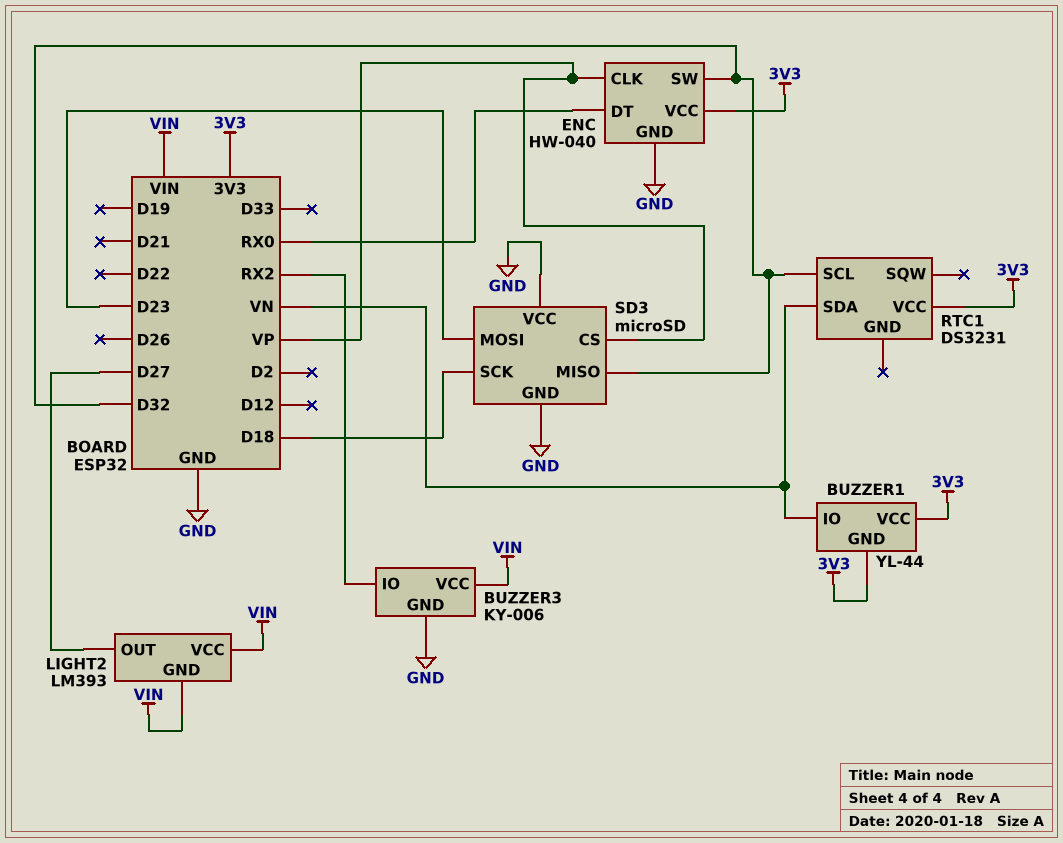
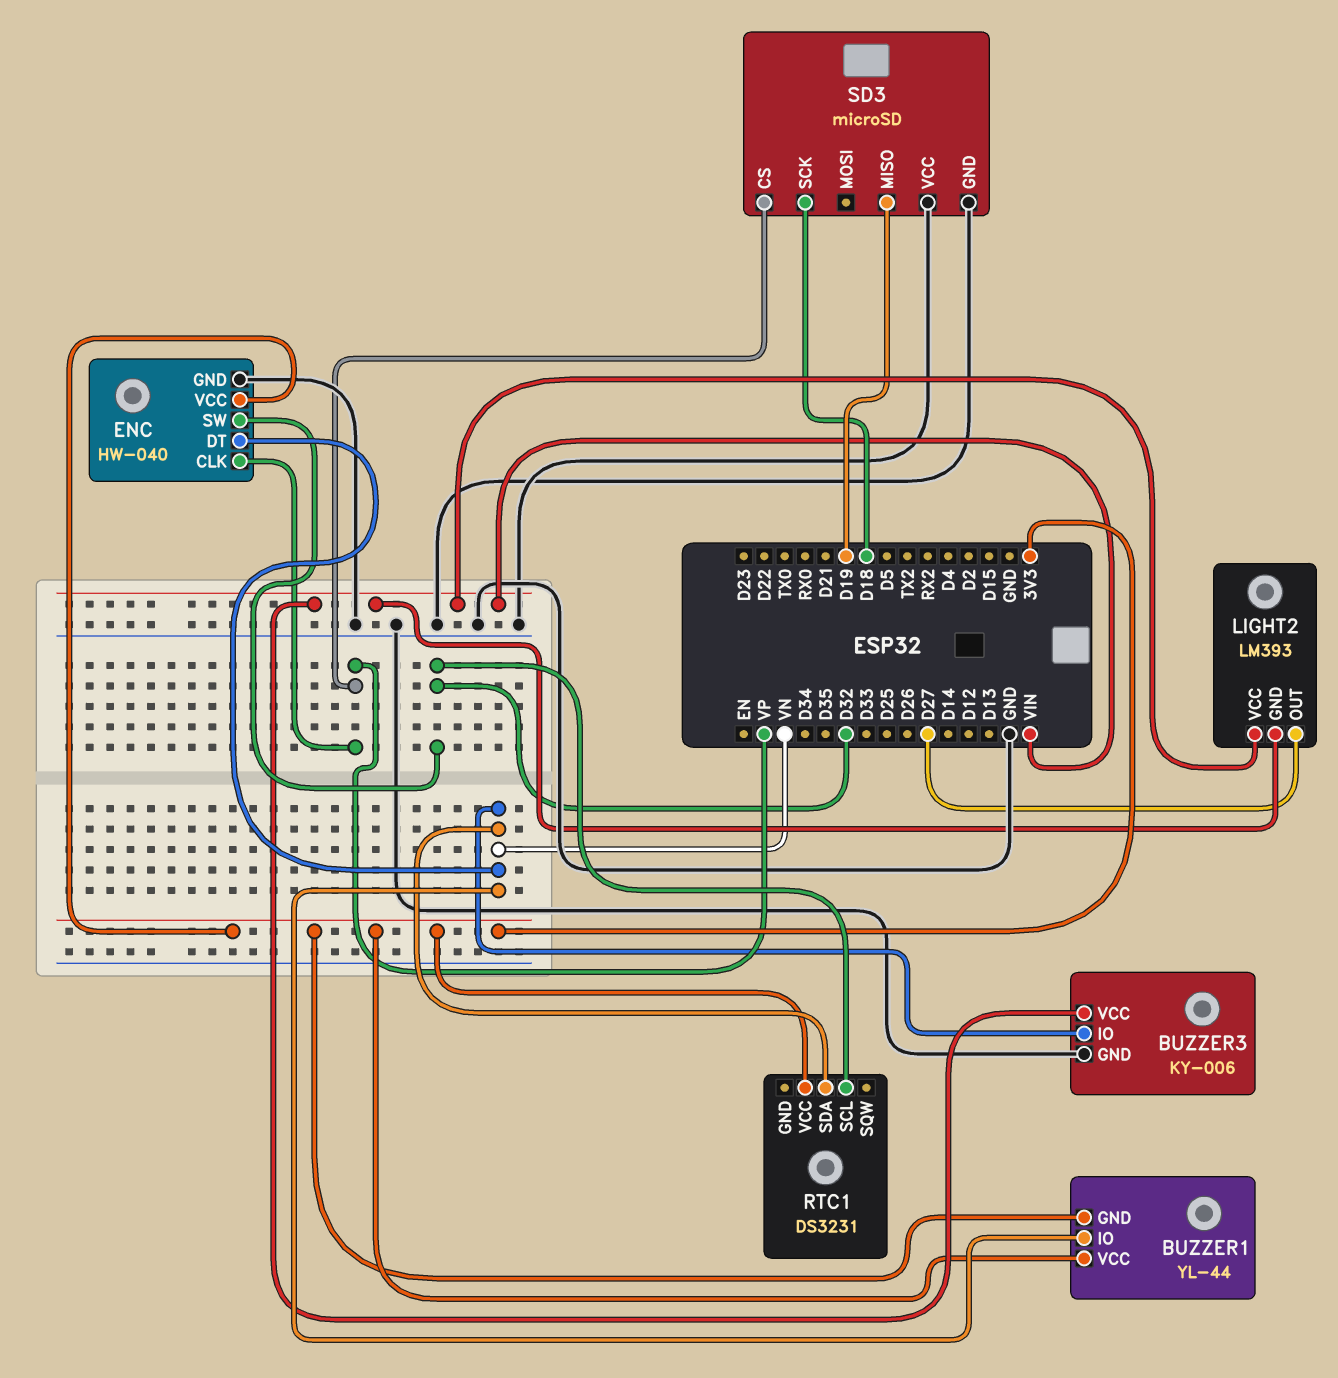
BUZZER3 pin IO: RX2 -> VN
ENC pin DT: RX0 -> VN
SD3 pin MISO: D32 -> D19
SD3 pin MOSI: D23 -> none

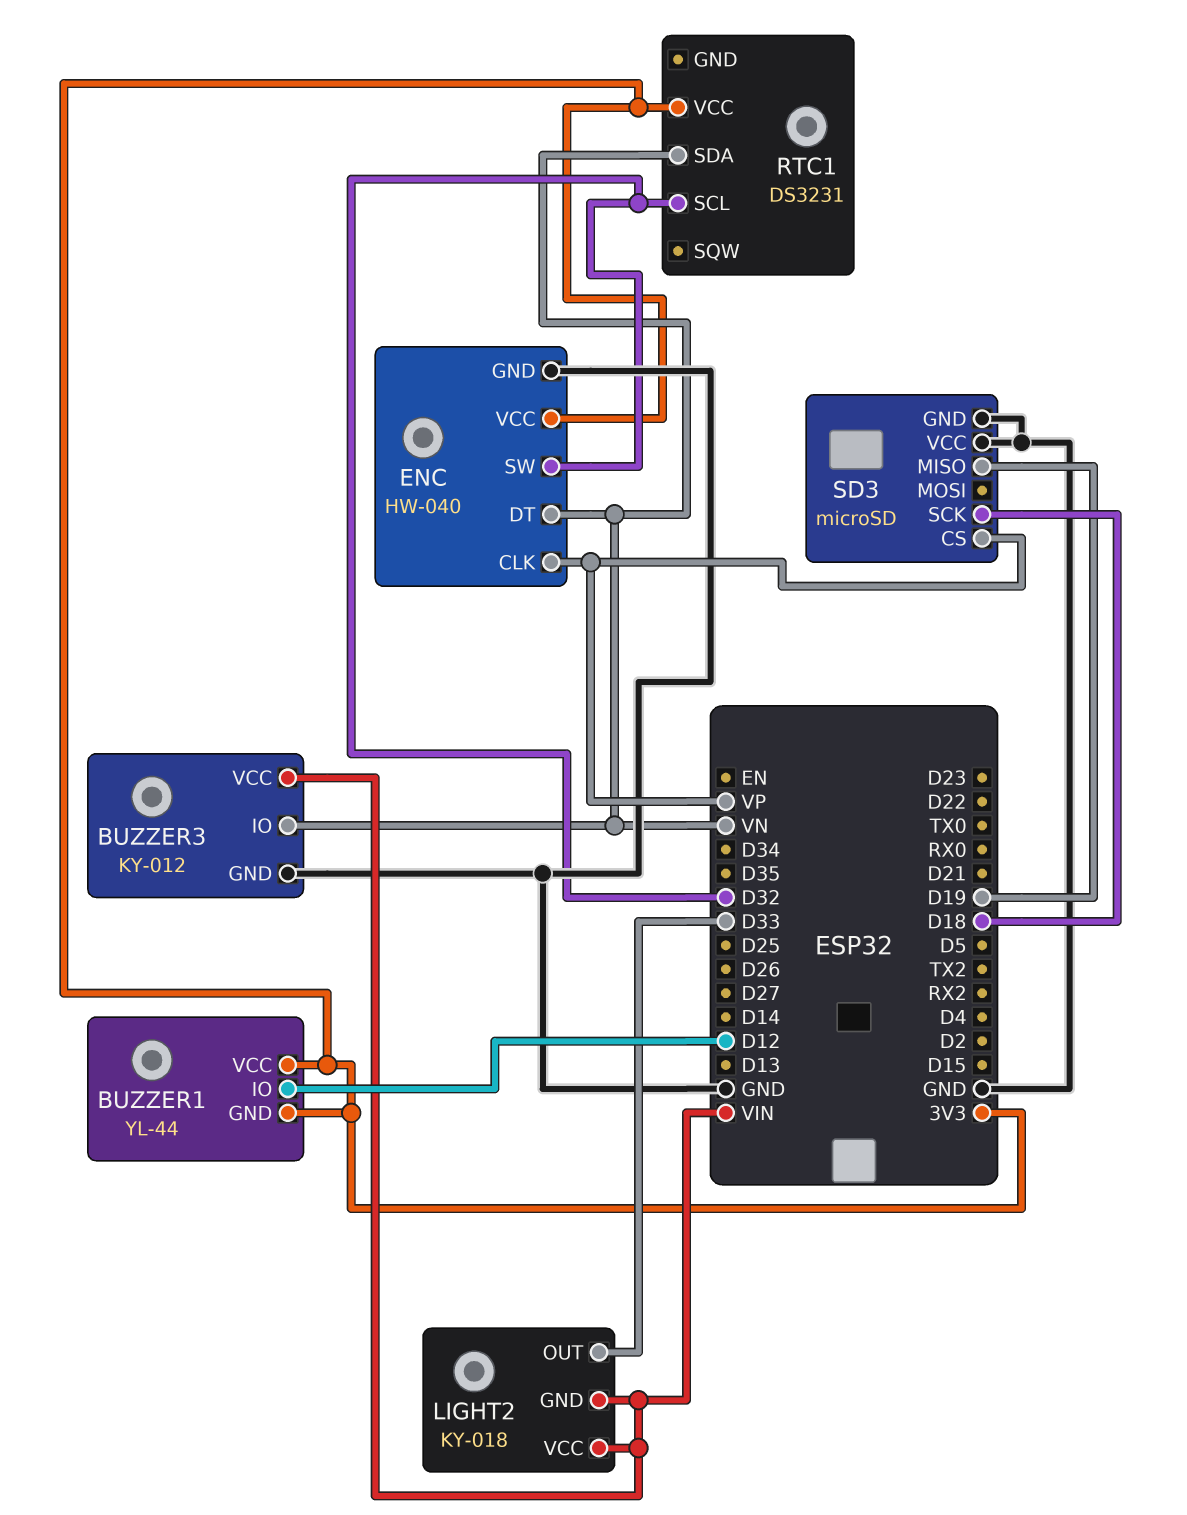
BUZZER1 pin IO: VN -> D12
BUZZER3: KY-006 -> KY-012
LIGHT2: LM393 -> KY-018
LIGHT2 pin OUT: D27 -> D33

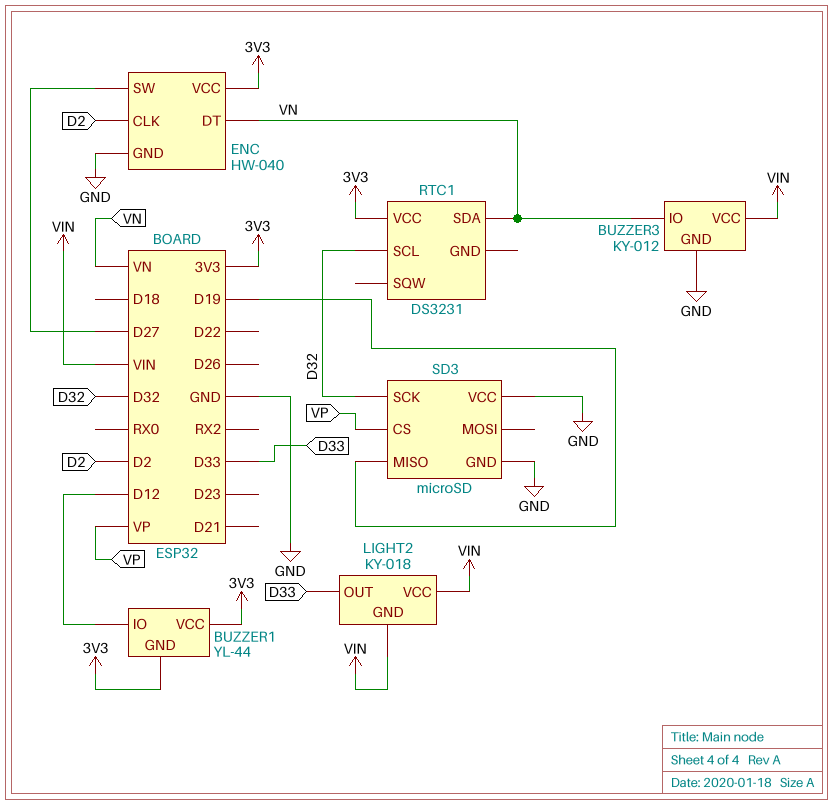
ENC pin CLK: VP -> D2
ENC pin SW: D32 -> D27
SD3 pin SCK: D18 -> D32

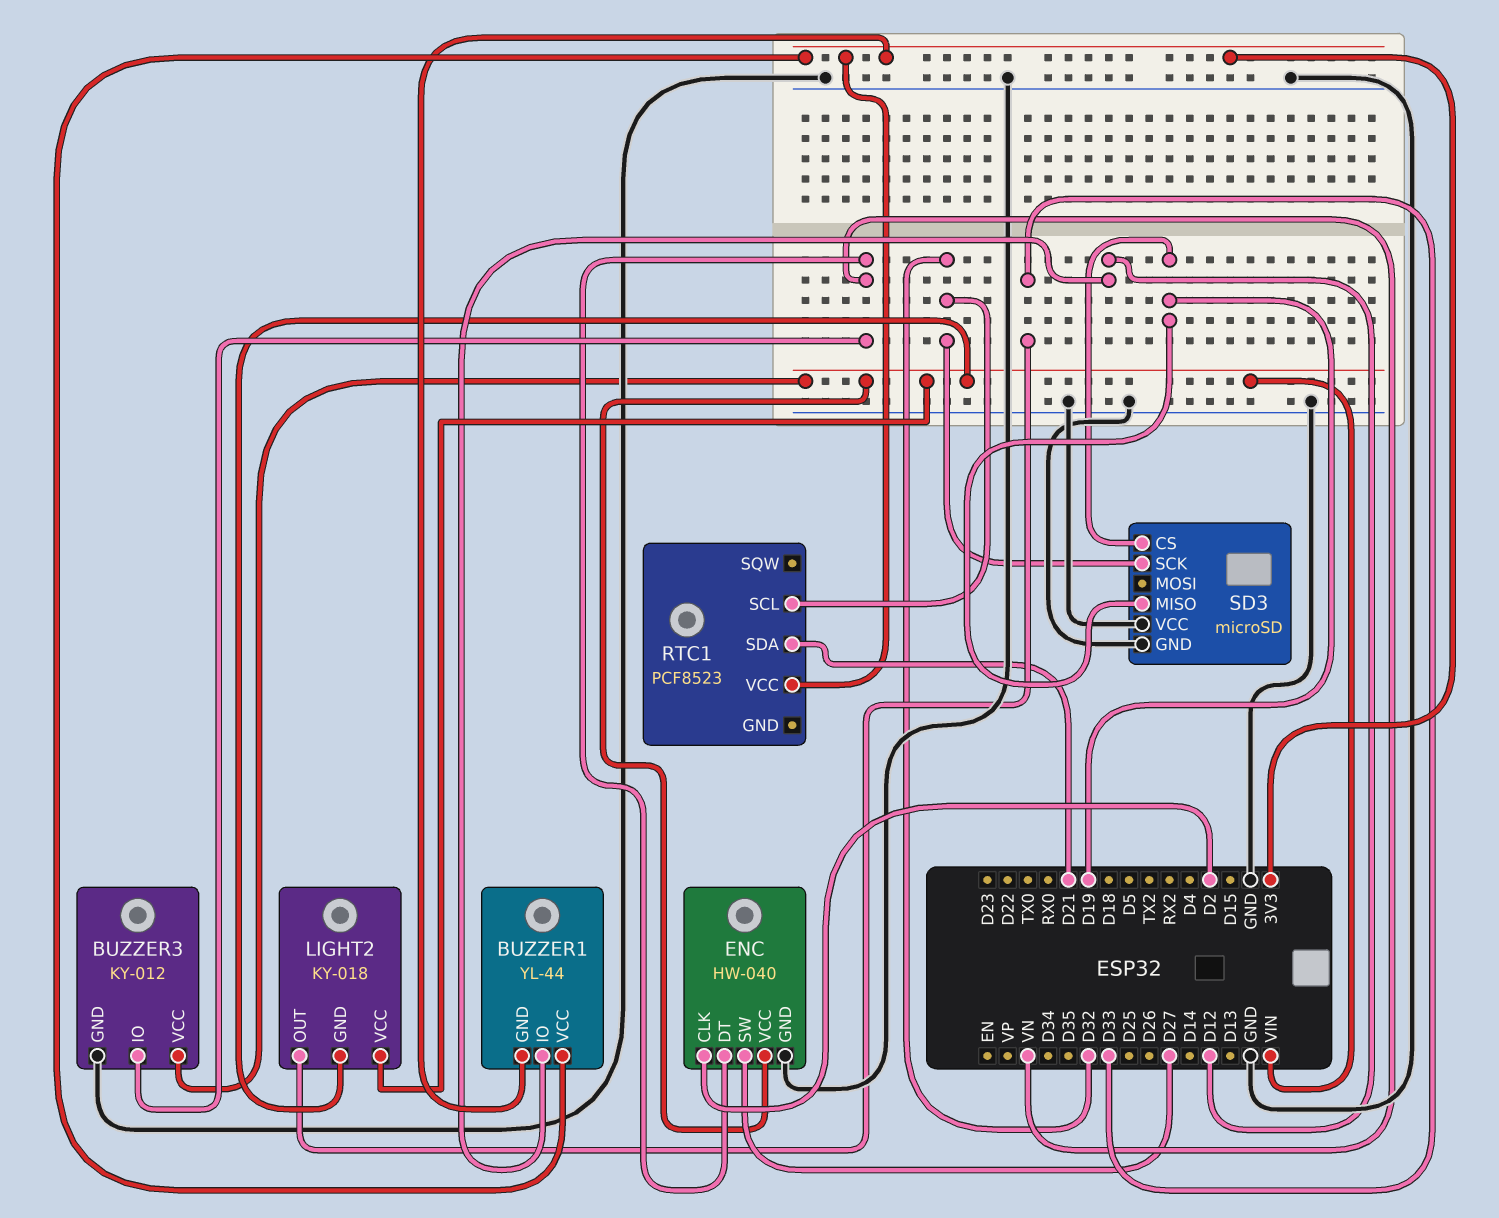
ENC pin VCC: 3V3 -> VIN
RTC1: DS3231 -> PCF8523
RTC1 pin SDA: VN -> D21
SD3 pin CS: VP -> D19

